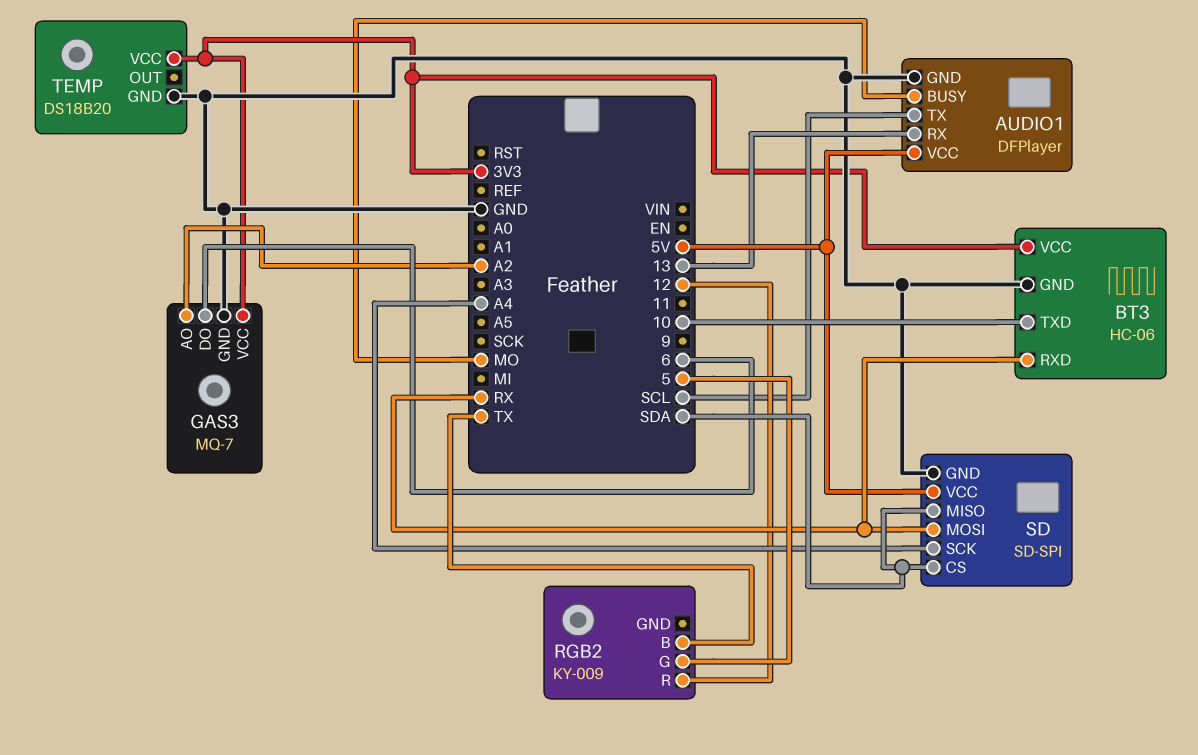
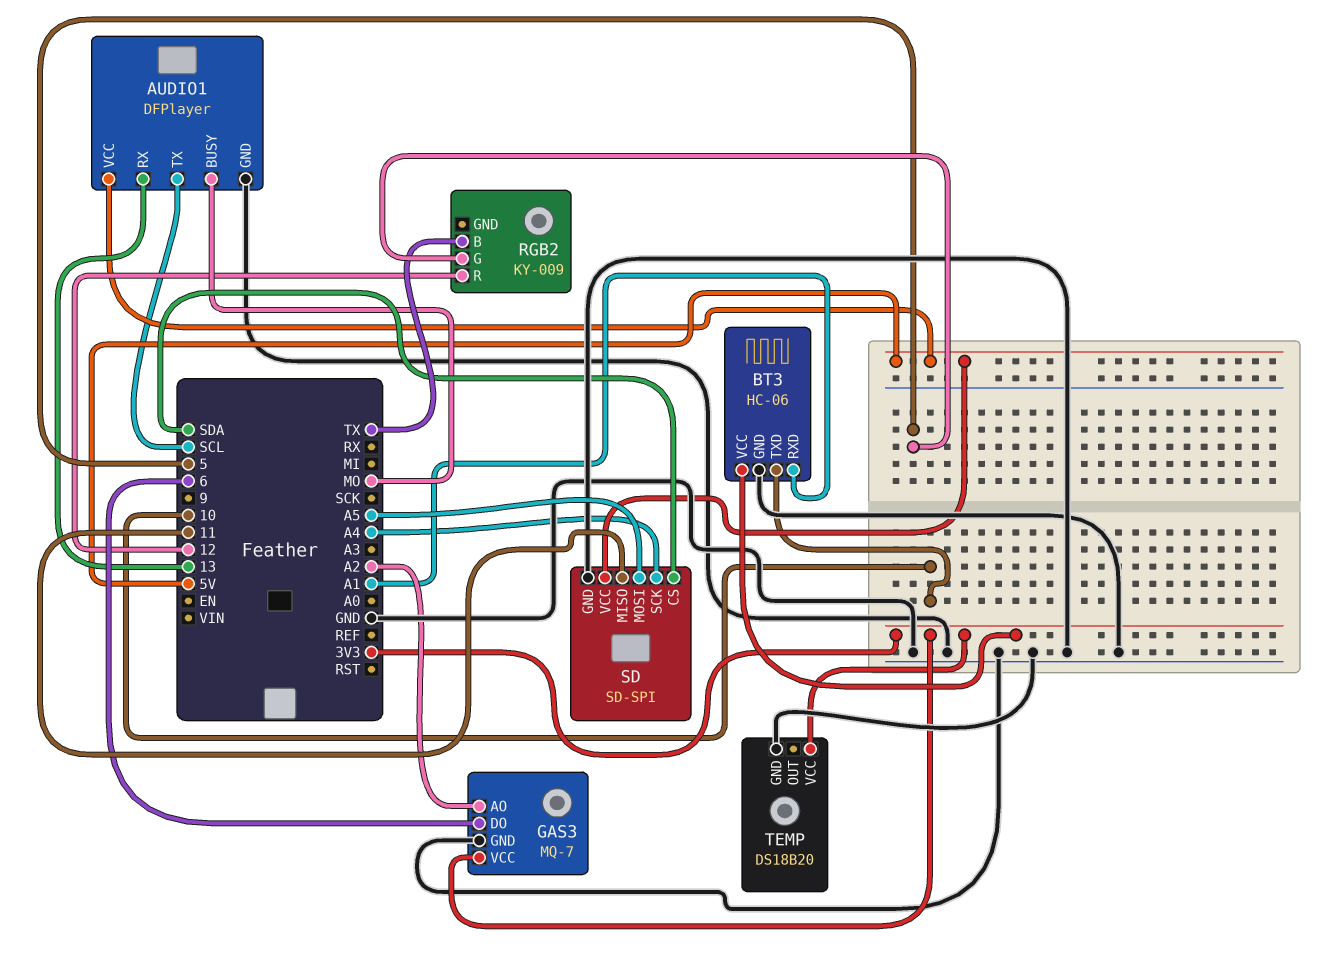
BT3 pin RXD: RX -> A1
SD pin MISO: SDA -> 11
SD pin MOSI: RX -> A5

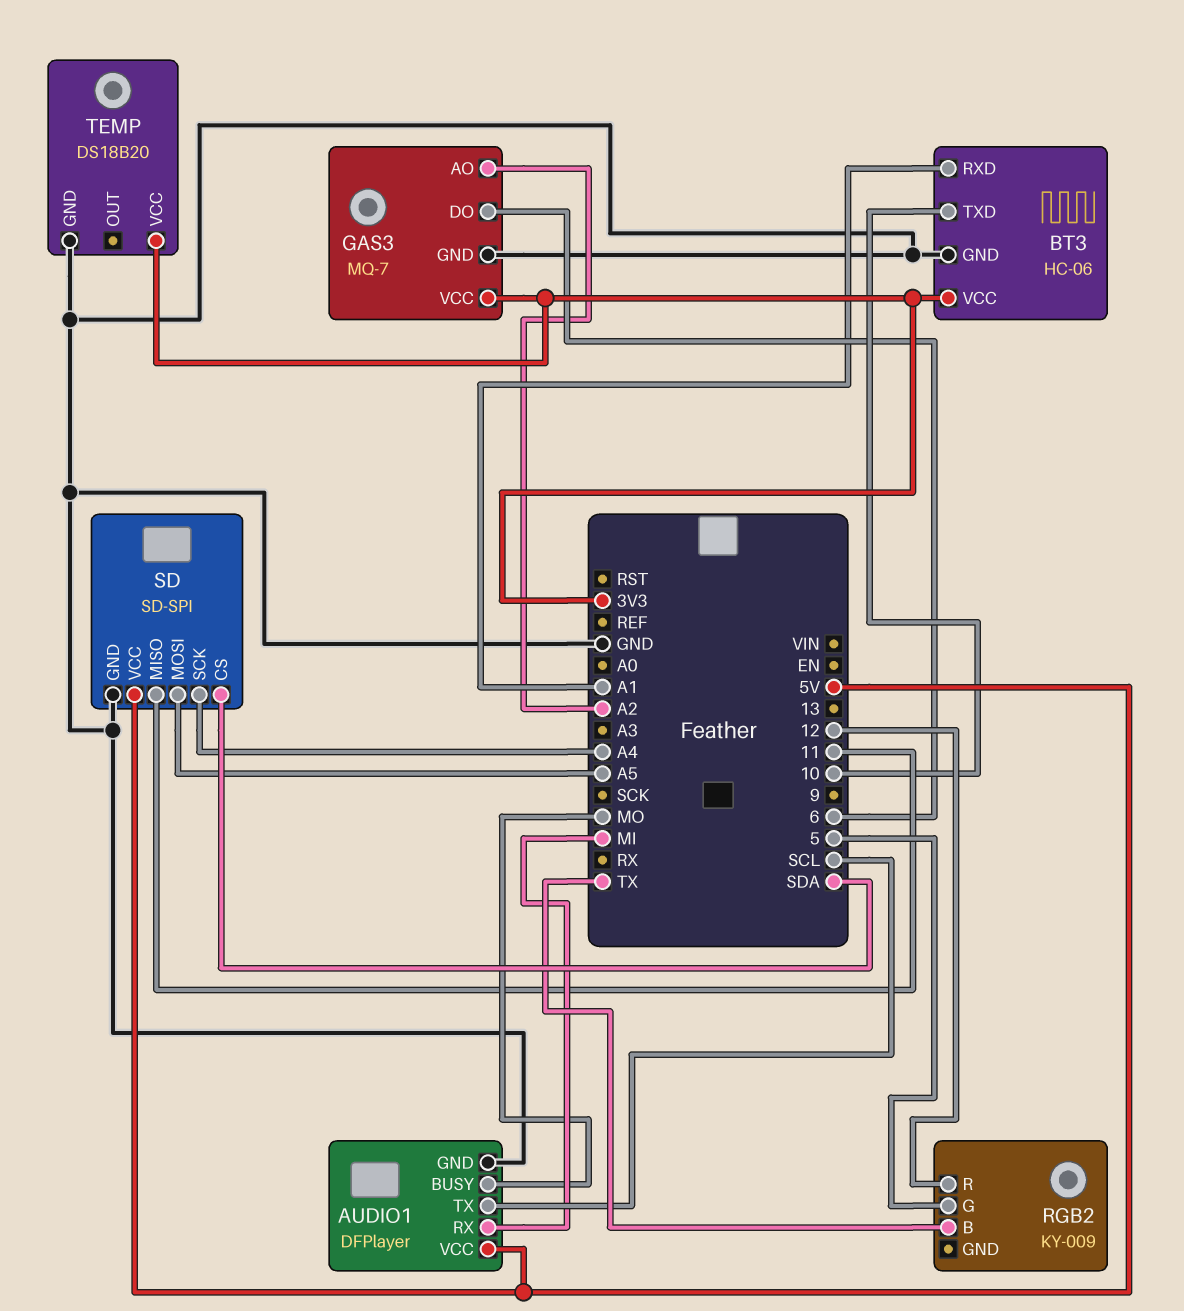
AUDIO1 pin RX: 13 -> MI

